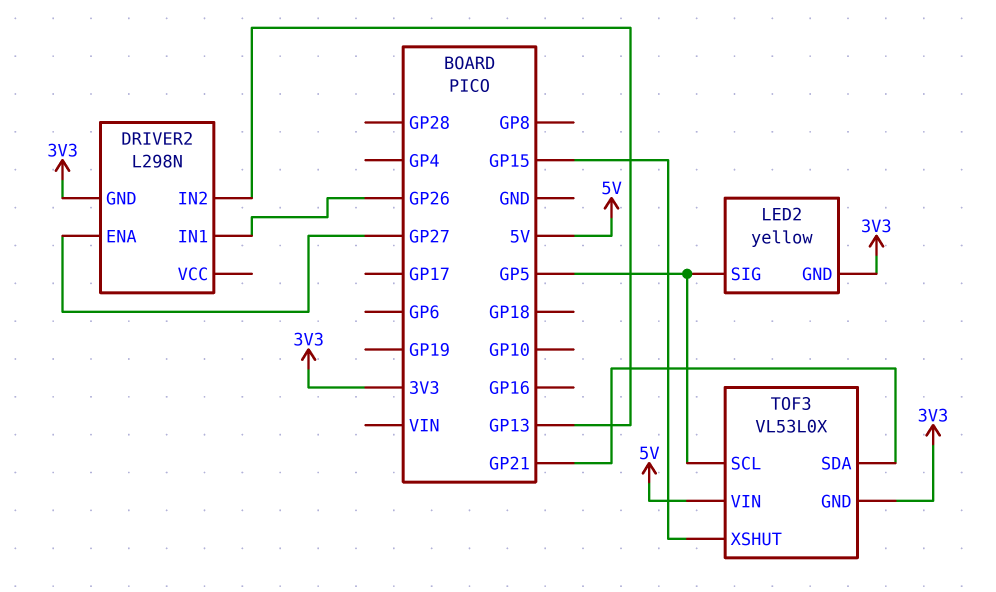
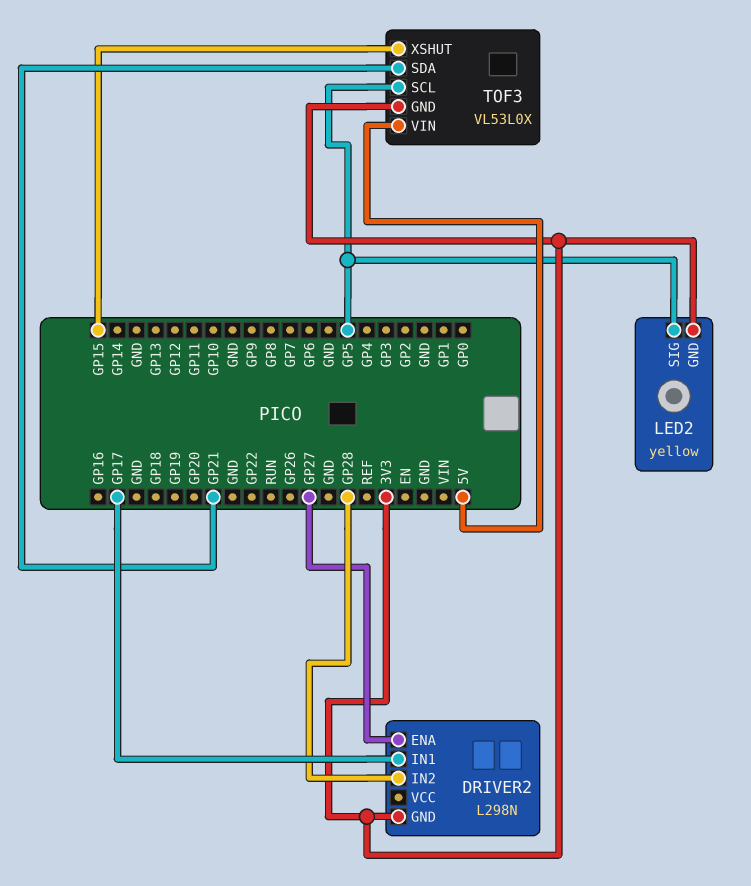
DRIVER2 pin IN1: GP26 -> GP17
DRIVER2 pin IN2: GP13 -> GP28

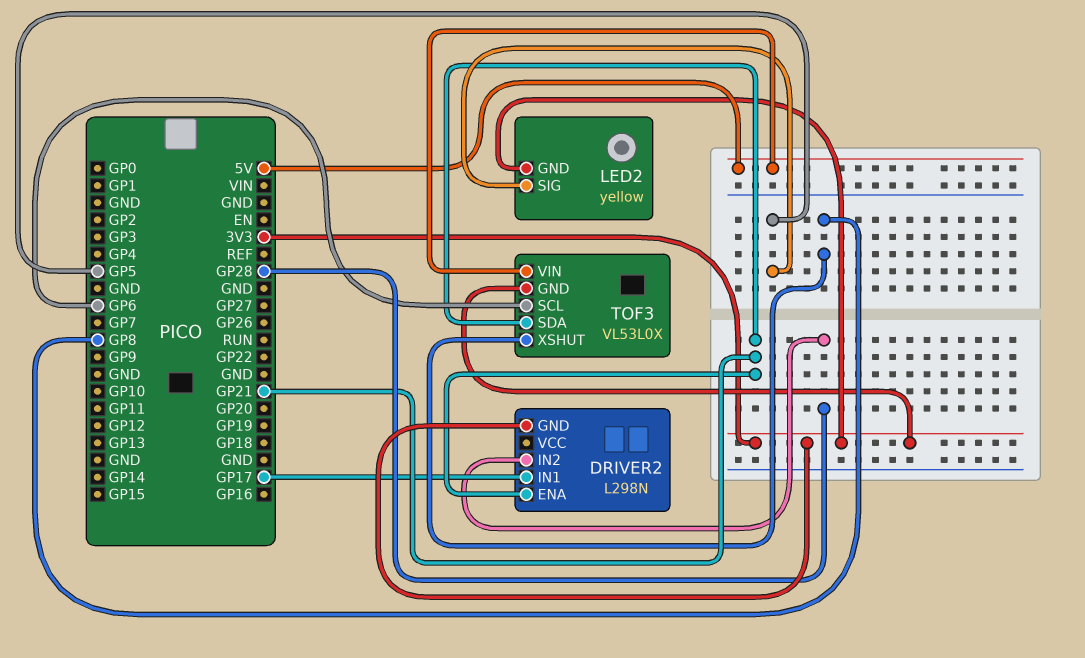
DRIVER2 pin ENA: GP27 -> GP21
TOF3 pin SCL: GP5 -> GP6
TOF3 pin XSHUT: GP15 -> GP8

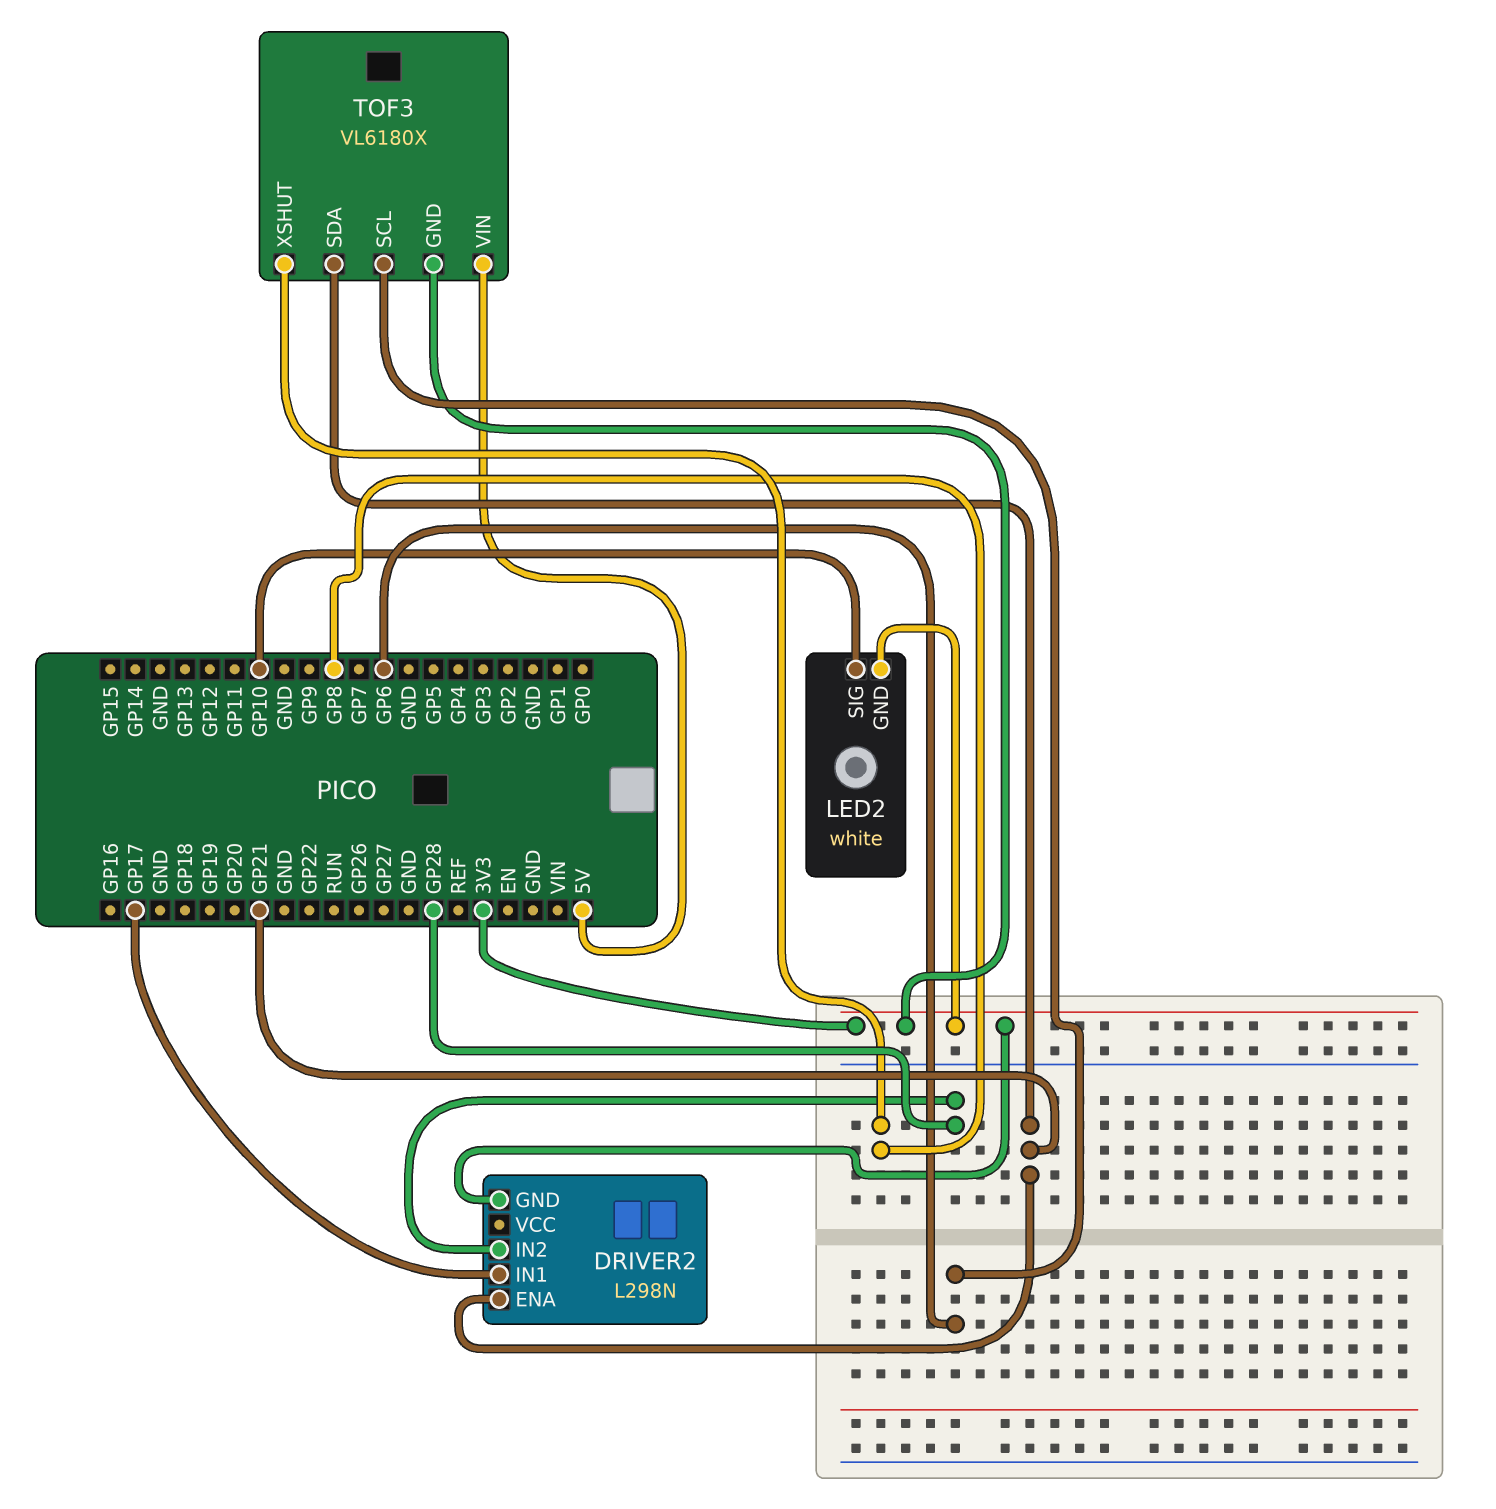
LED2: yellow -> white
LED2 pin SIG: GP5 -> GP10
TOF3: VL53L0X -> VL6180X

